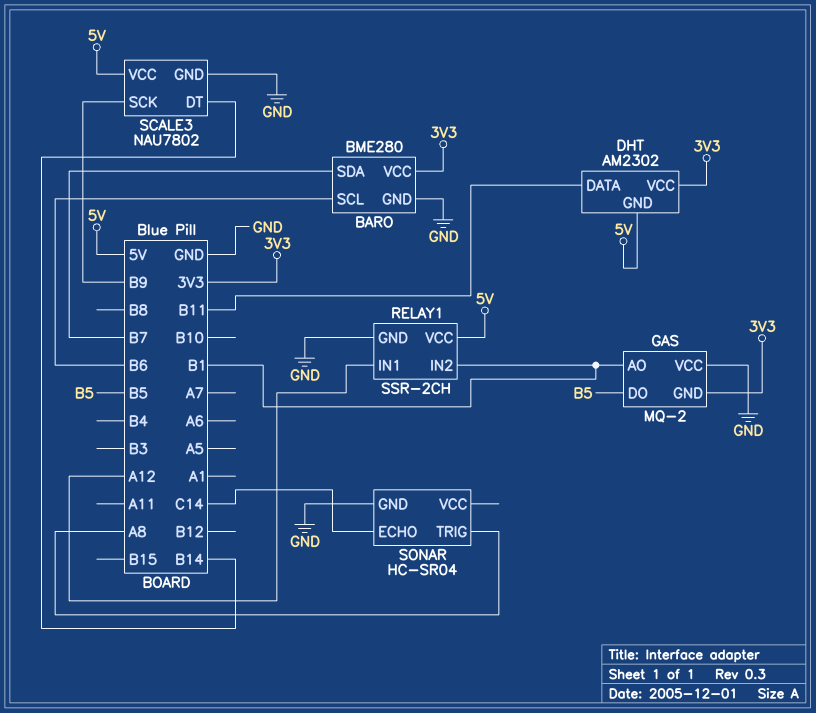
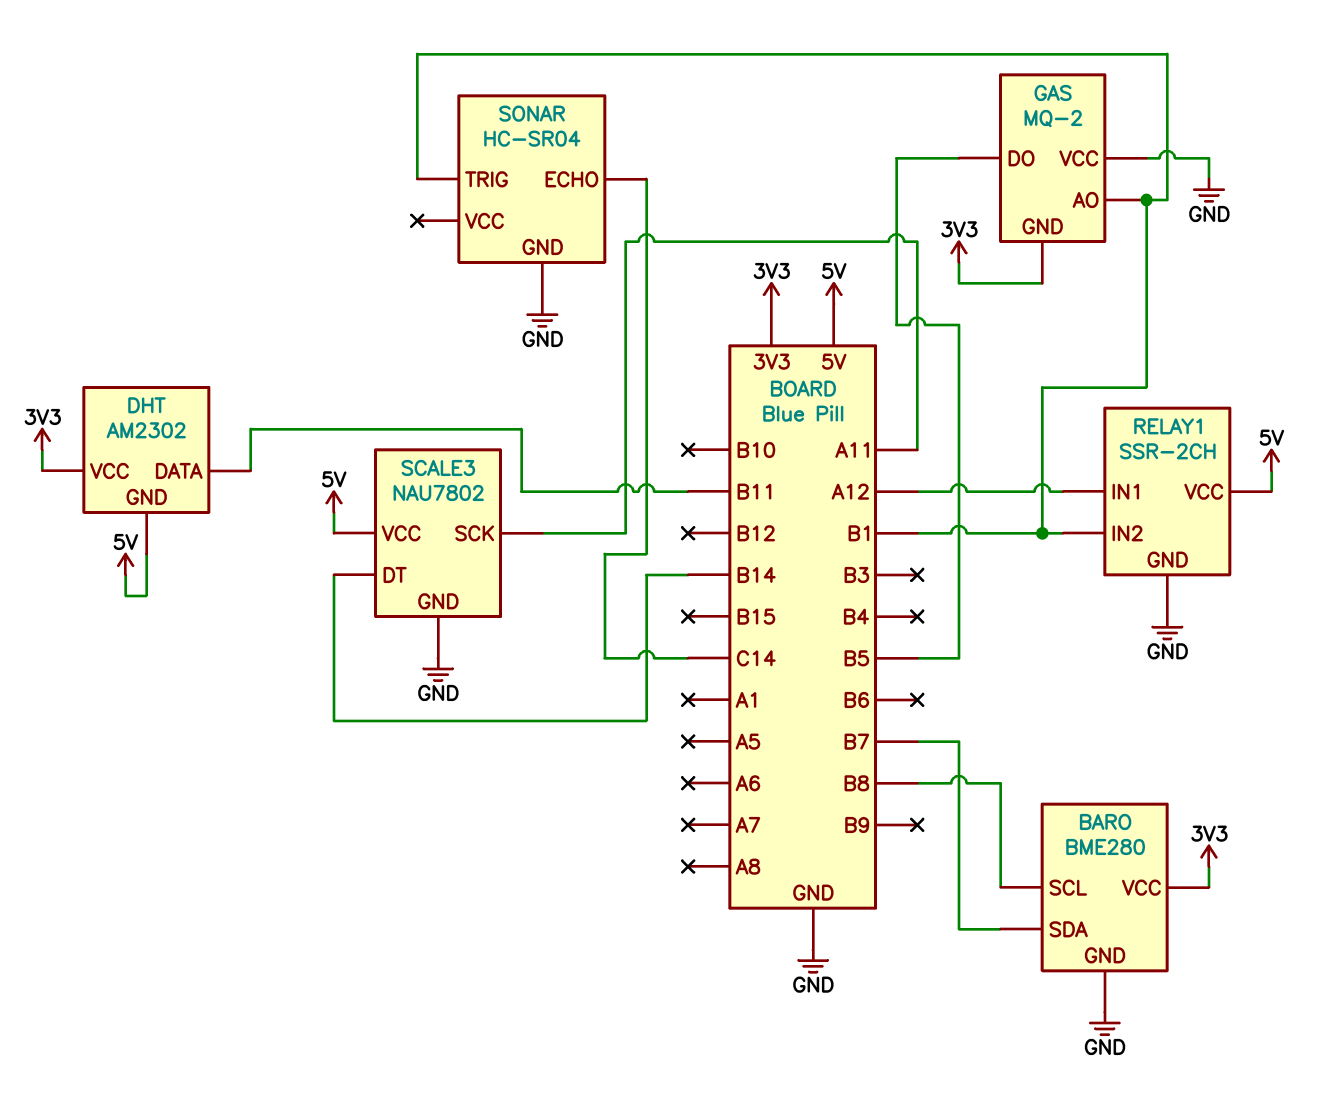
BARO pin SCL: B6 -> B8
SCALE3 pin SCK: B9 -> A11
SONAR pin TRIG: A8 -> B1

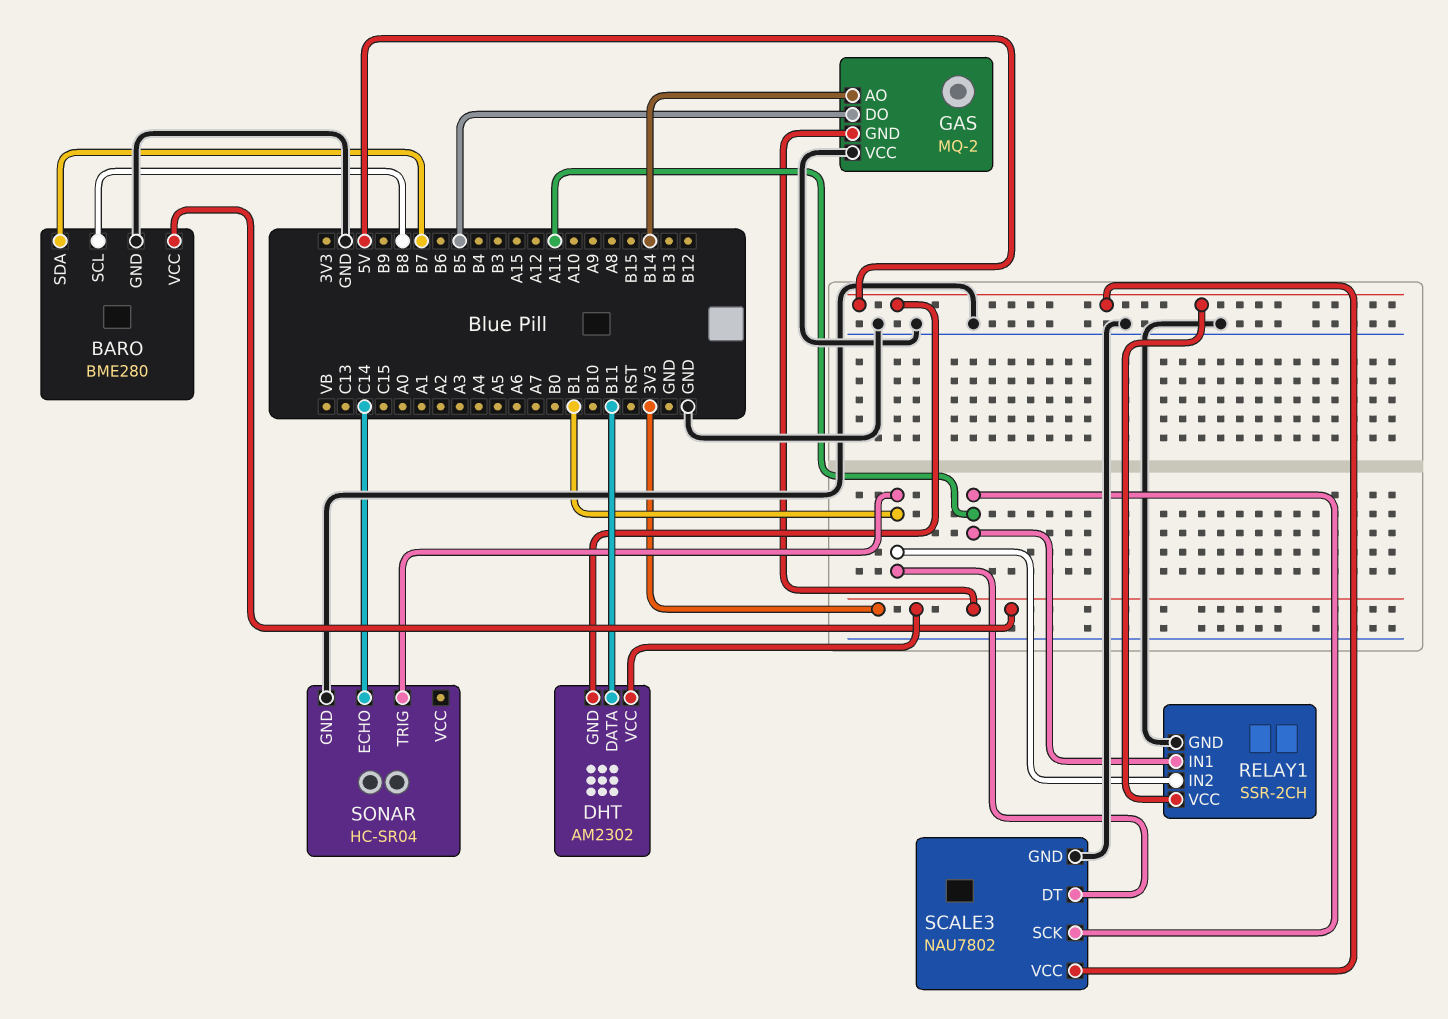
GAS pin AO: B1 -> B14
RELAY1 pin IN1: A12 -> A11
SCALE3 pin DT: B14 -> B1

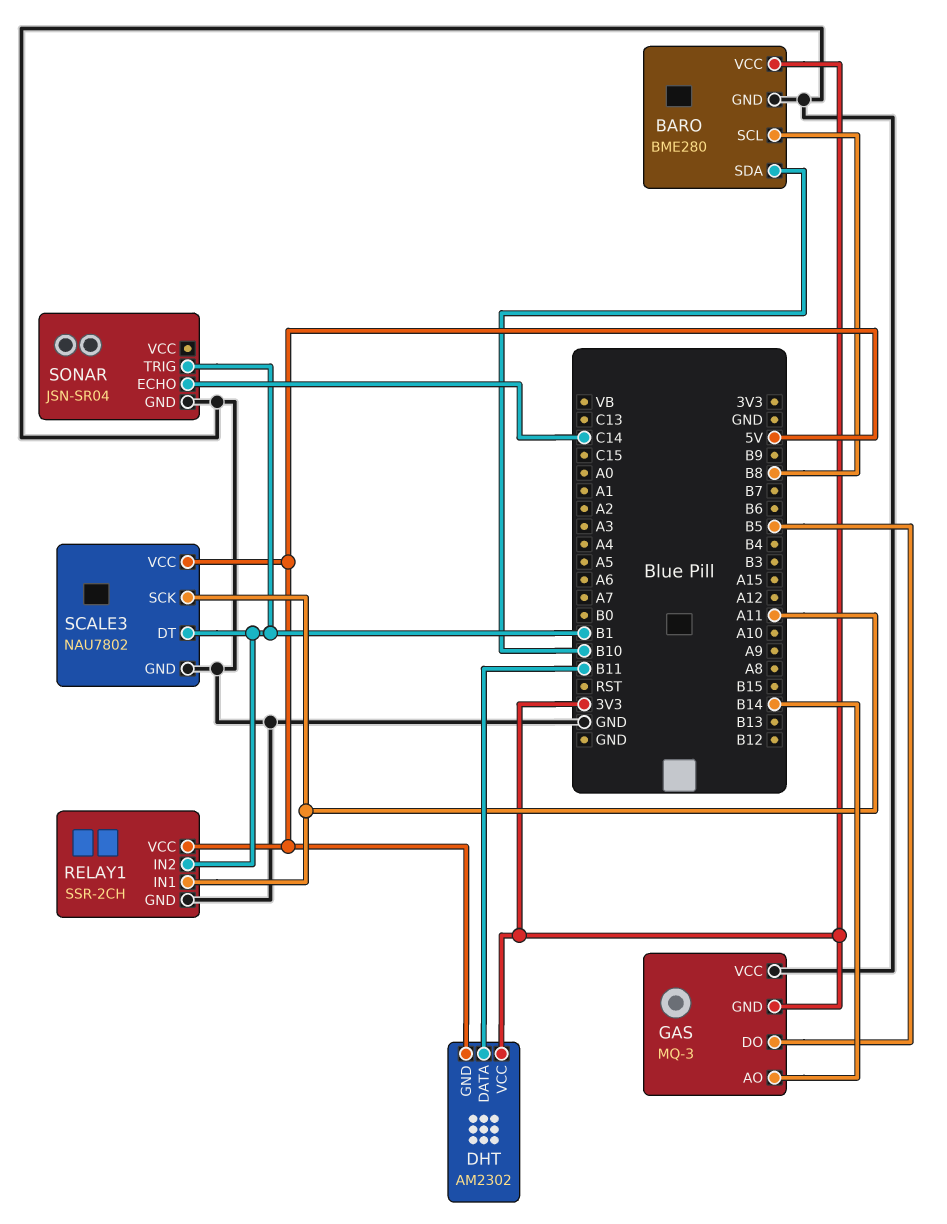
BARO pin SDA: B7 -> B10
GAS: MQ-2 -> MQ-3
SONAR: HC-SR04 -> JSN-SR04

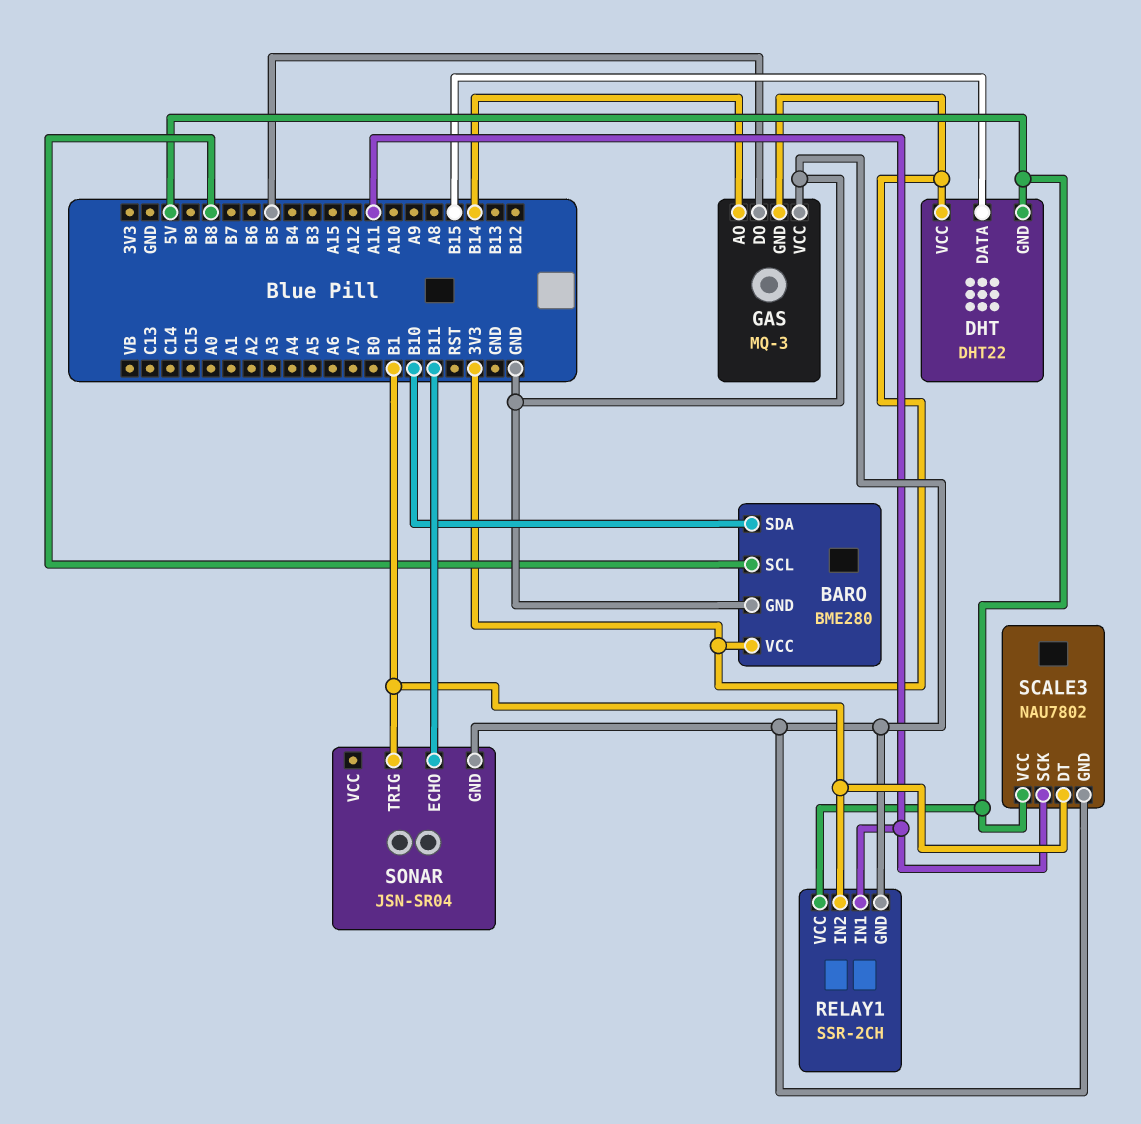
DHT: AM2302 -> DHT22
DHT pin DATA: B11 -> B15
SONAR pin ECHO: C14 -> B11

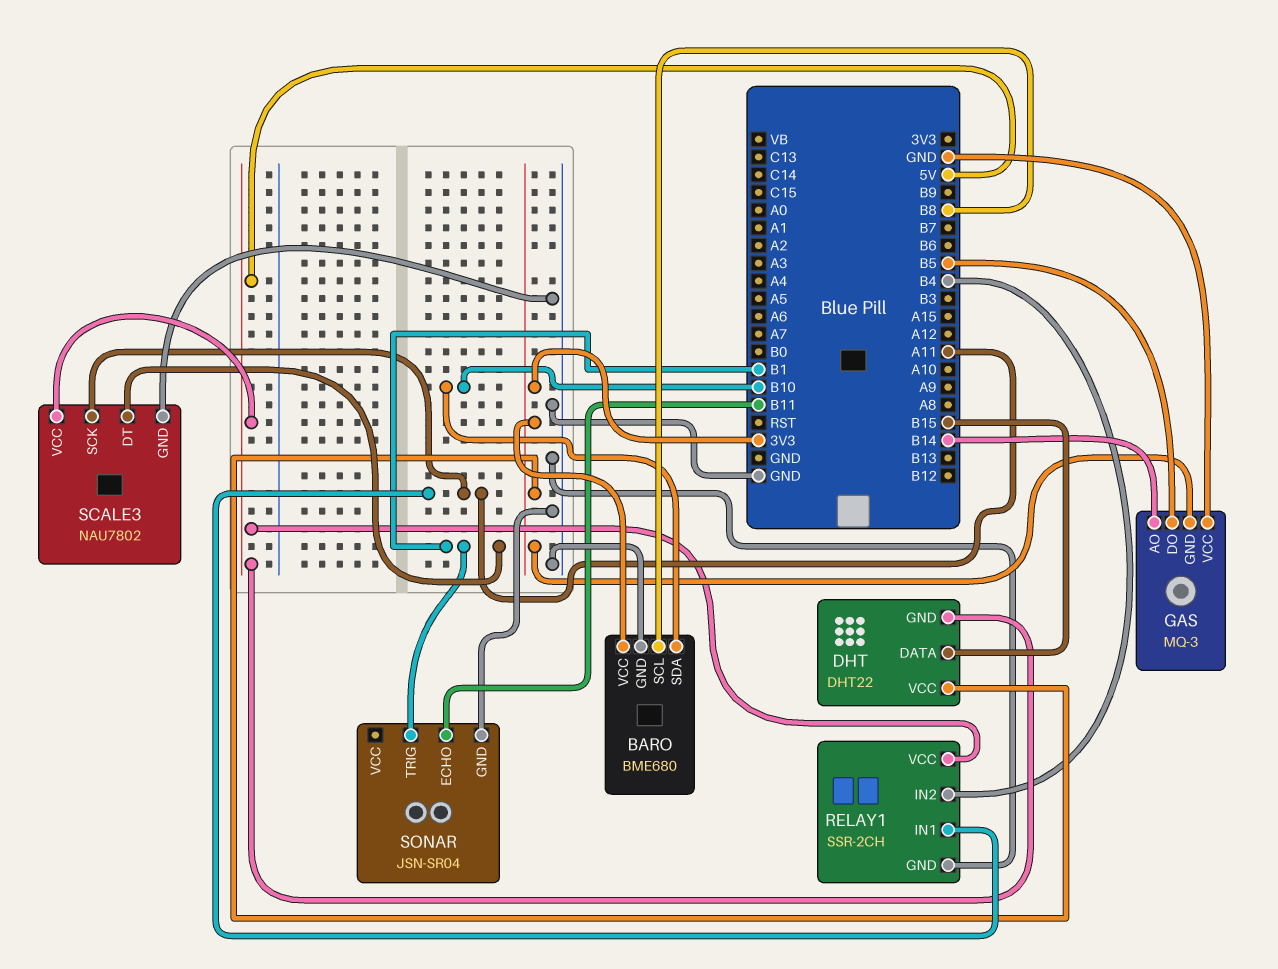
BARO: BME280 -> BME680
RELAY1 pin IN2: B1 -> B4

